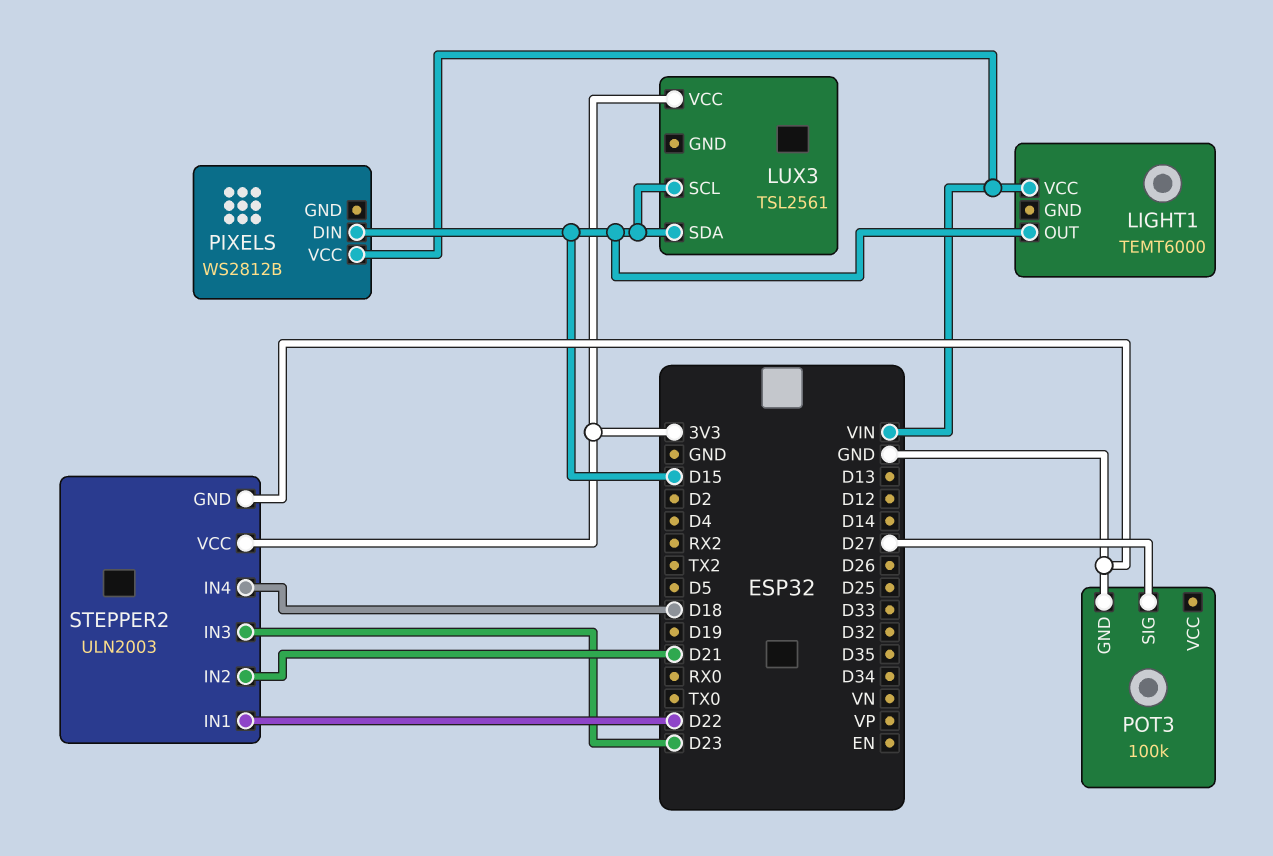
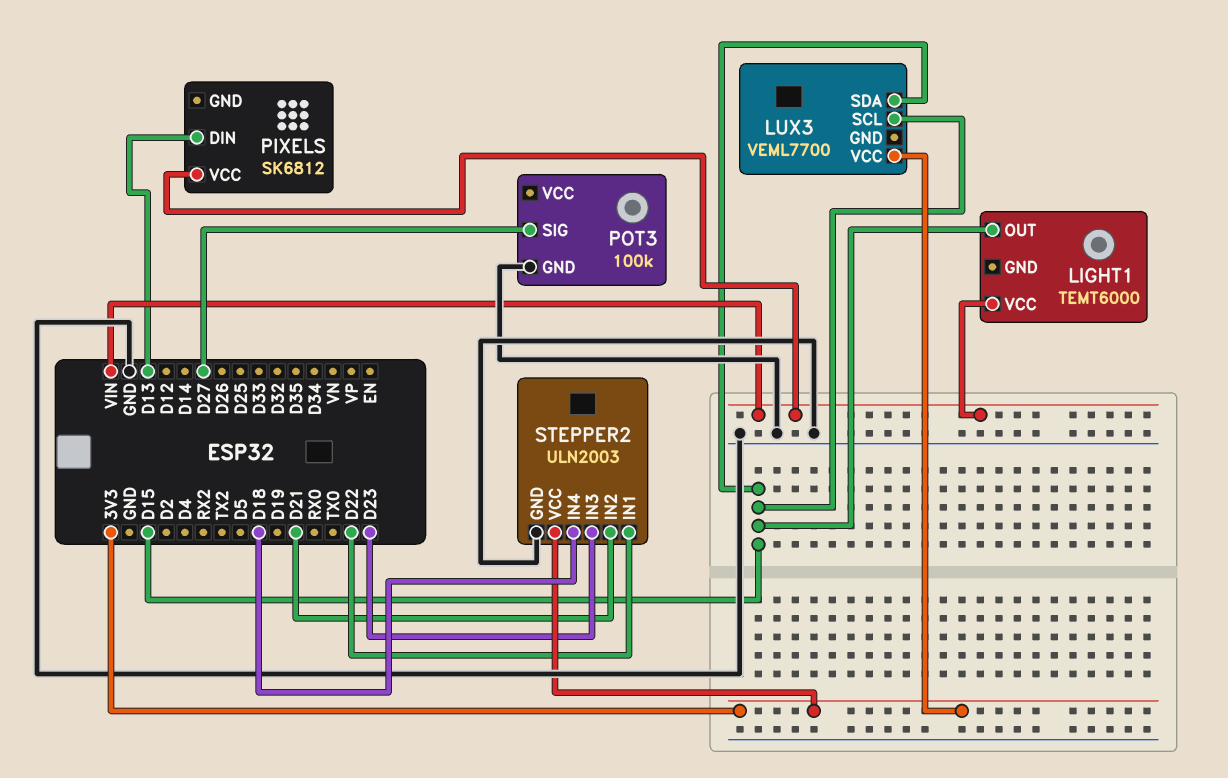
LUX3: TSL2561 -> VEML7700
PIXELS: WS2812B -> SK6812
PIXELS pin DIN: D15 -> D13

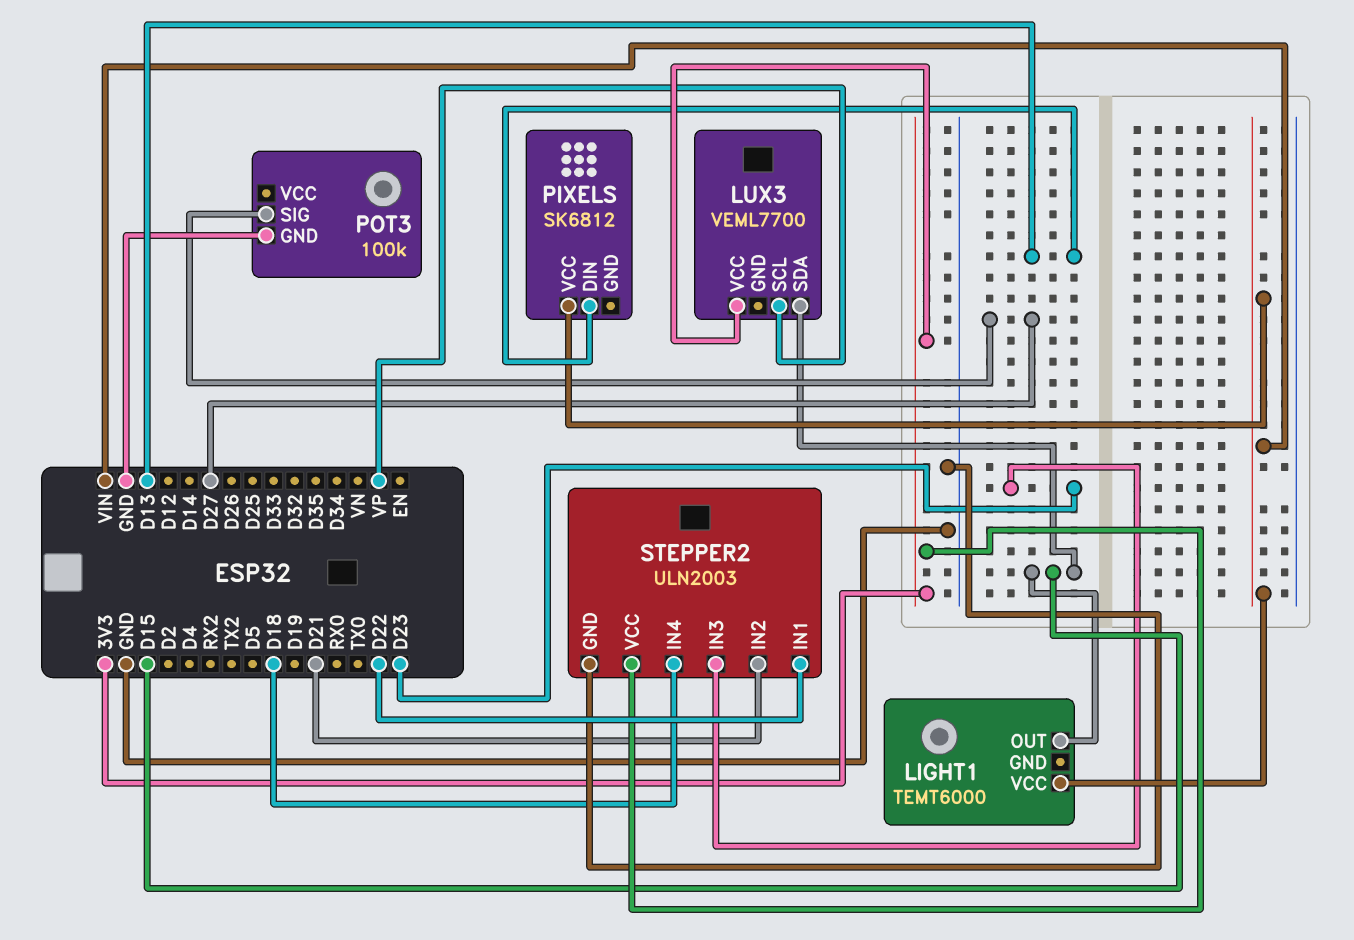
LUX3 pin SCL: D15 -> VP

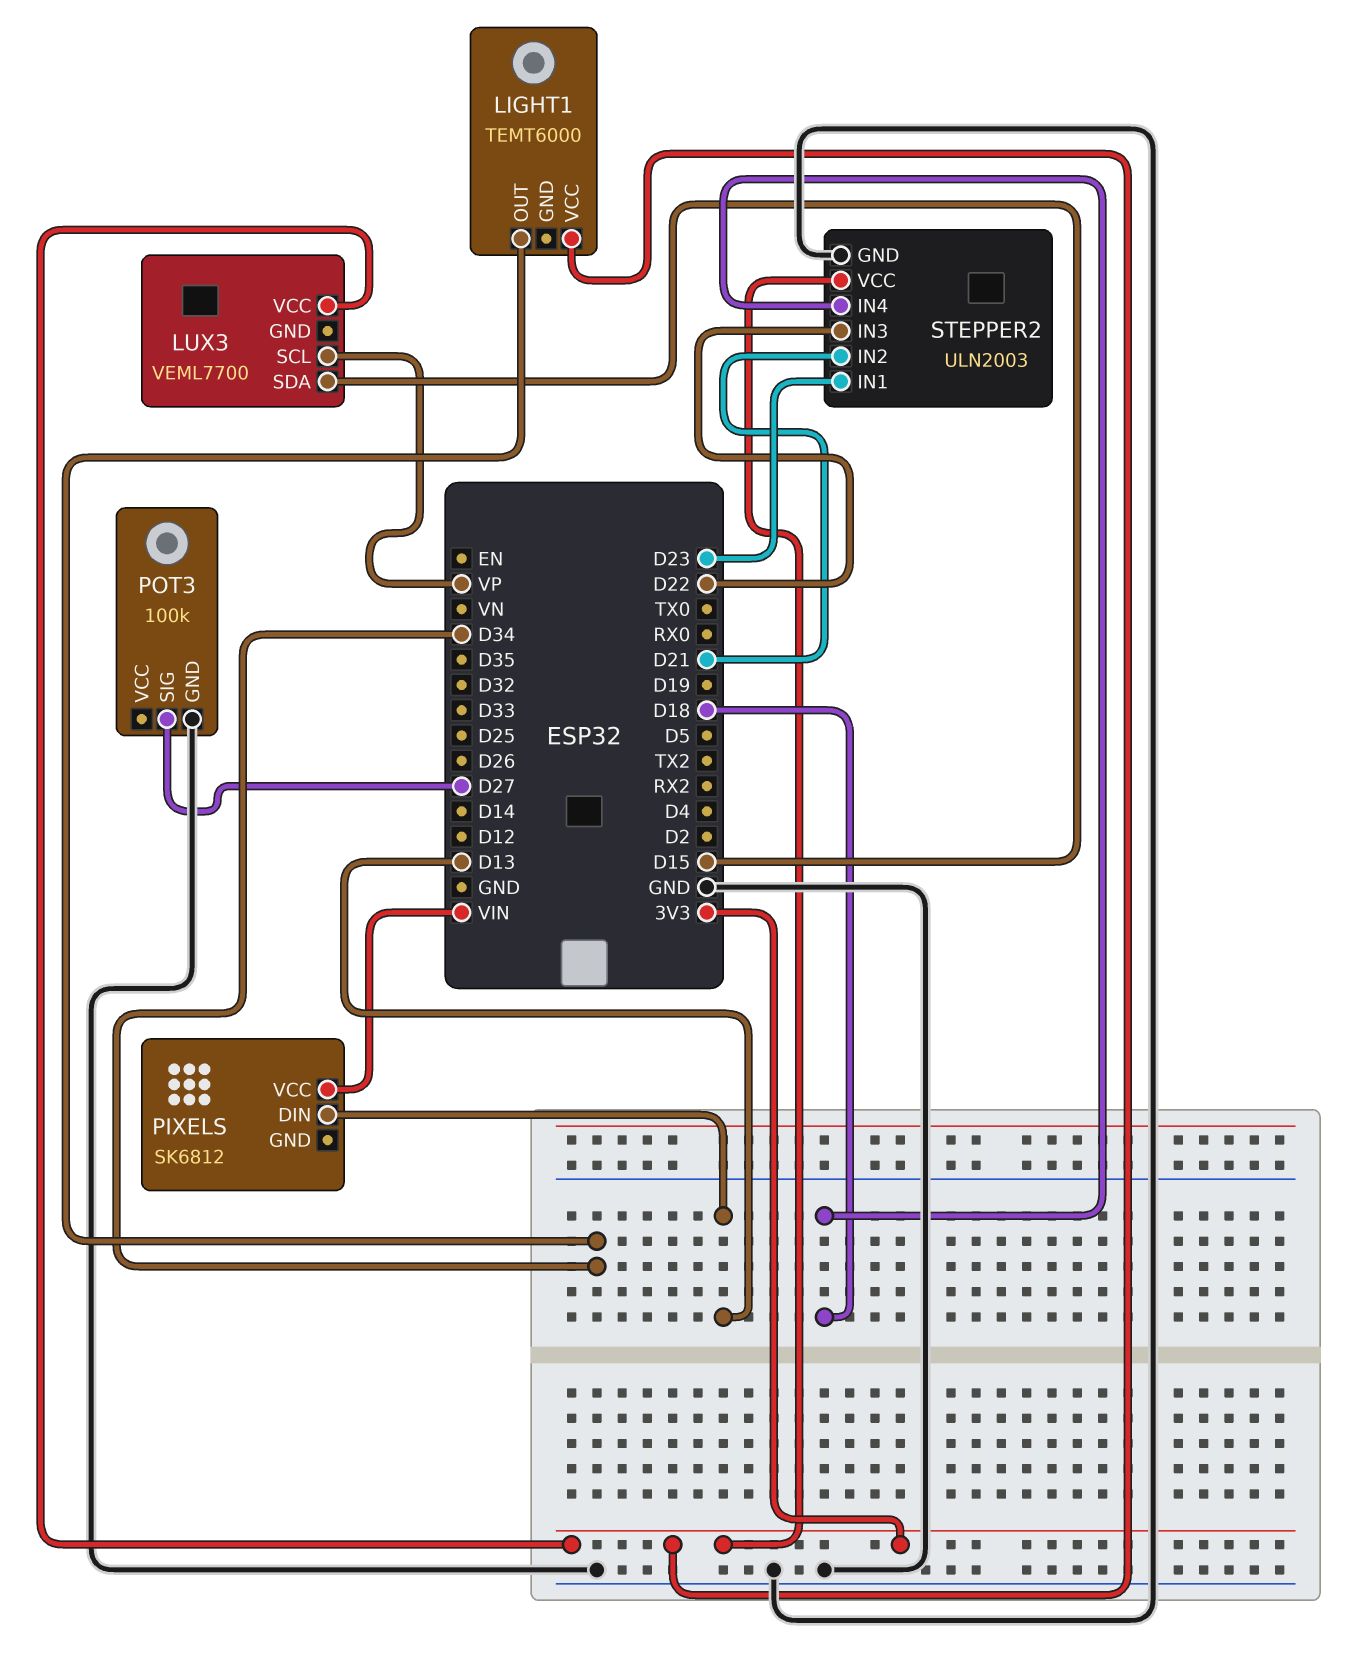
LIGHT1 pin OUT: D15 -> D34
LIGHT1 pin VCC: VIN -> 3V3
STEPPER2 pin IN1: D22 -> D23
STEPPER2 pin IN3: D23 -> D22

